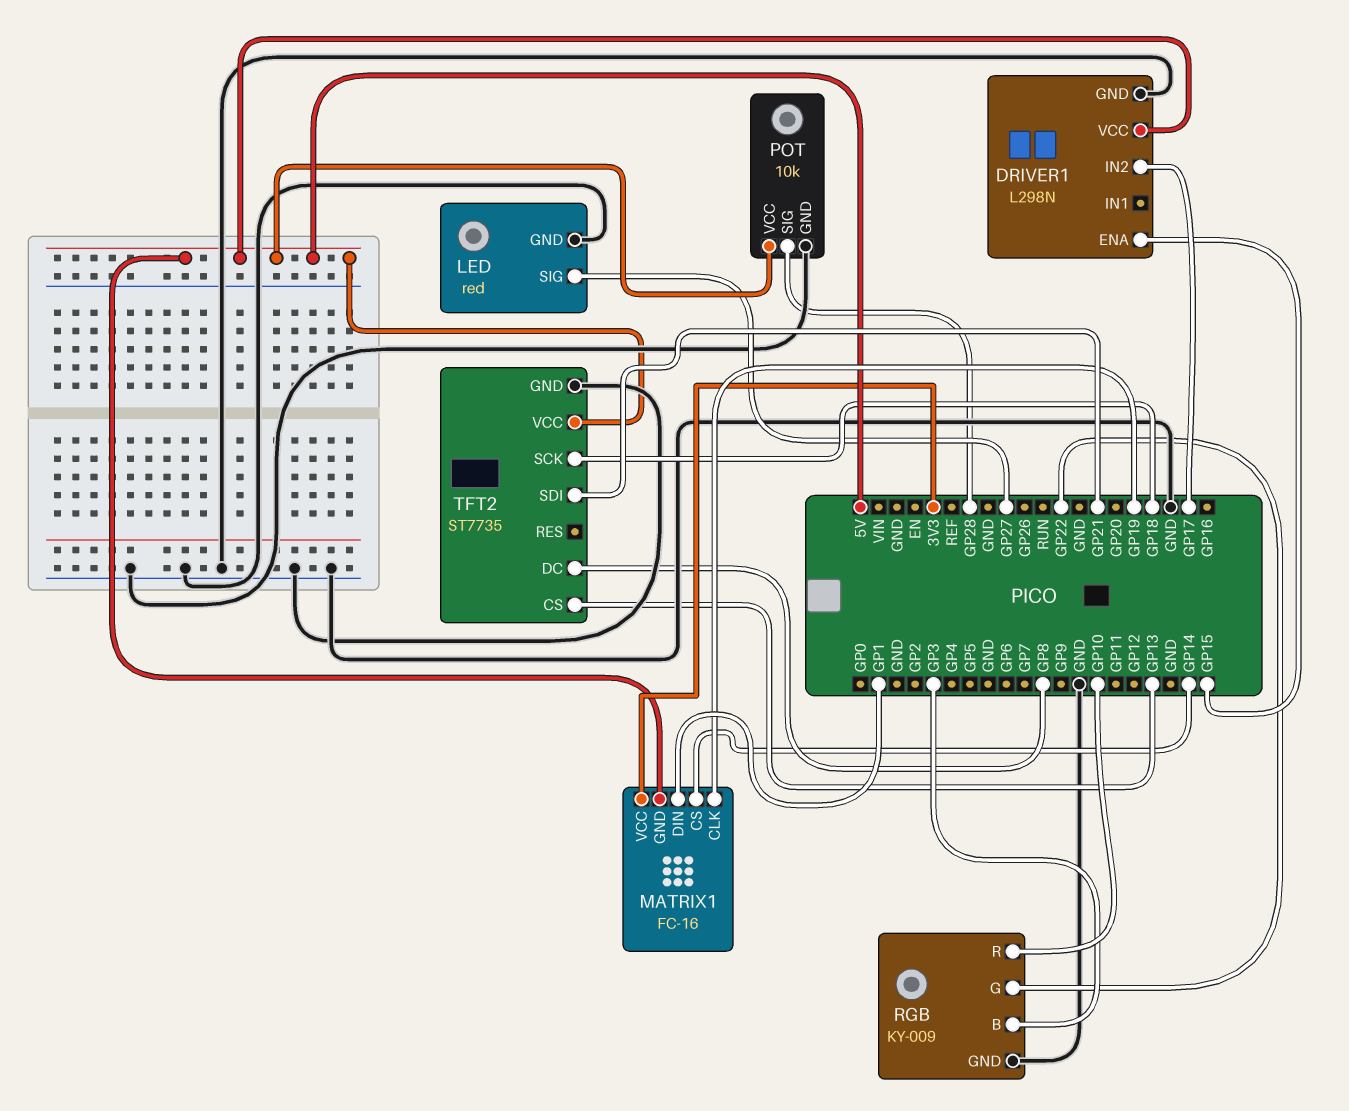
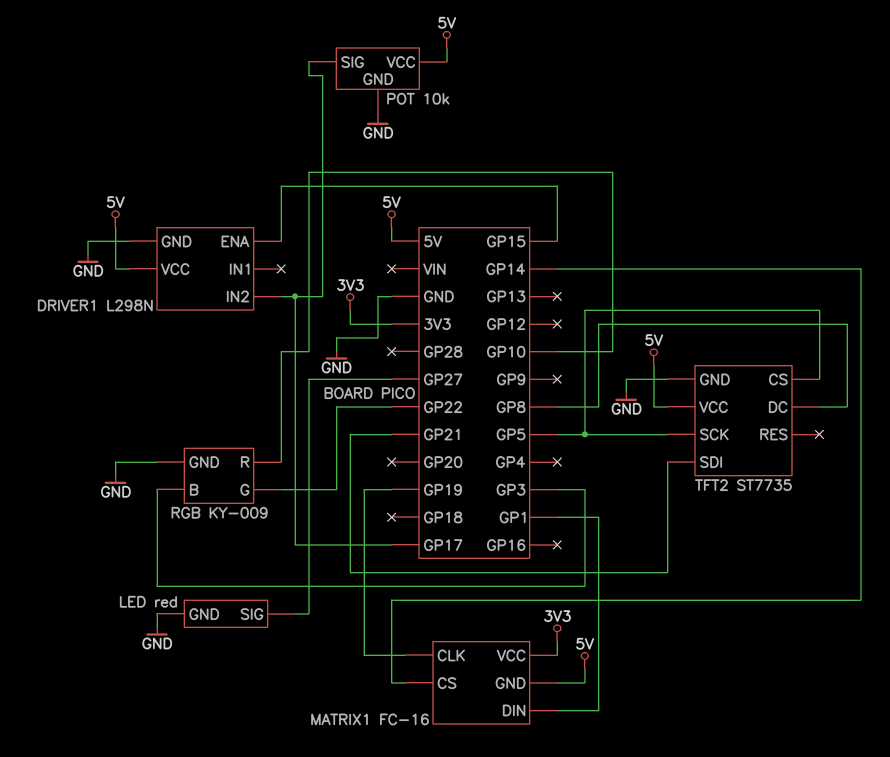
POT pin SIG: GP28 -> GP17
TFT2 pin CS: GP13 -> GP5
TFT2 pin SCK: GP18 -> GP5

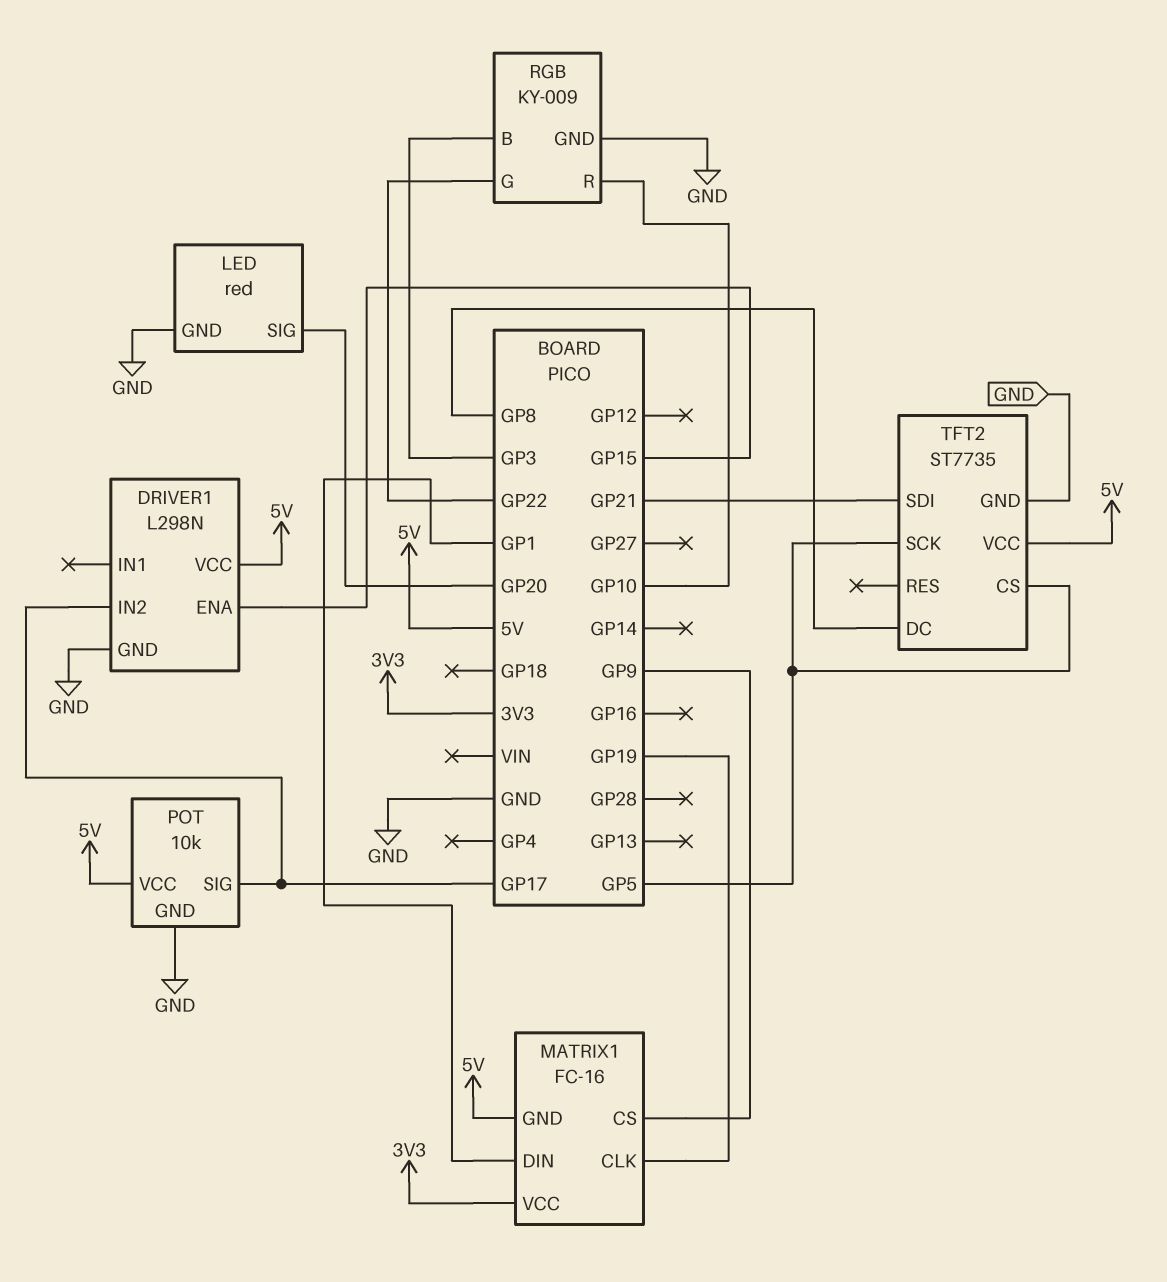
LED pin SIG: GP27 -> GP20
MATRIX1 pin CS: GP14 -> GP9

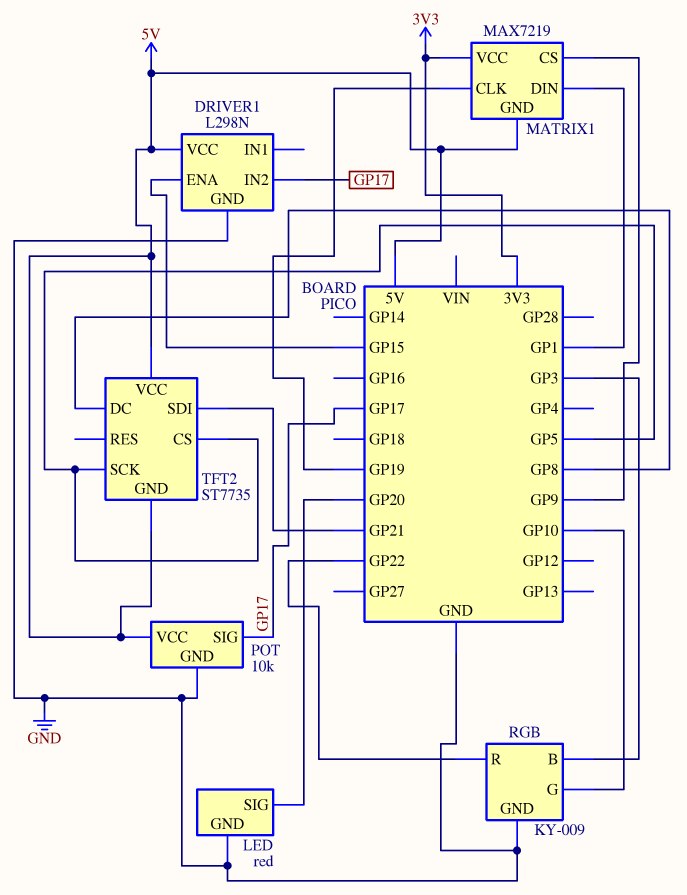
MATRIX1: FC-16 -> MAX7219
RGB pin G: GP22 -> GP10
RGB pin R: GP10 -> GP22
TFT2 pin GND: GND -> 5V

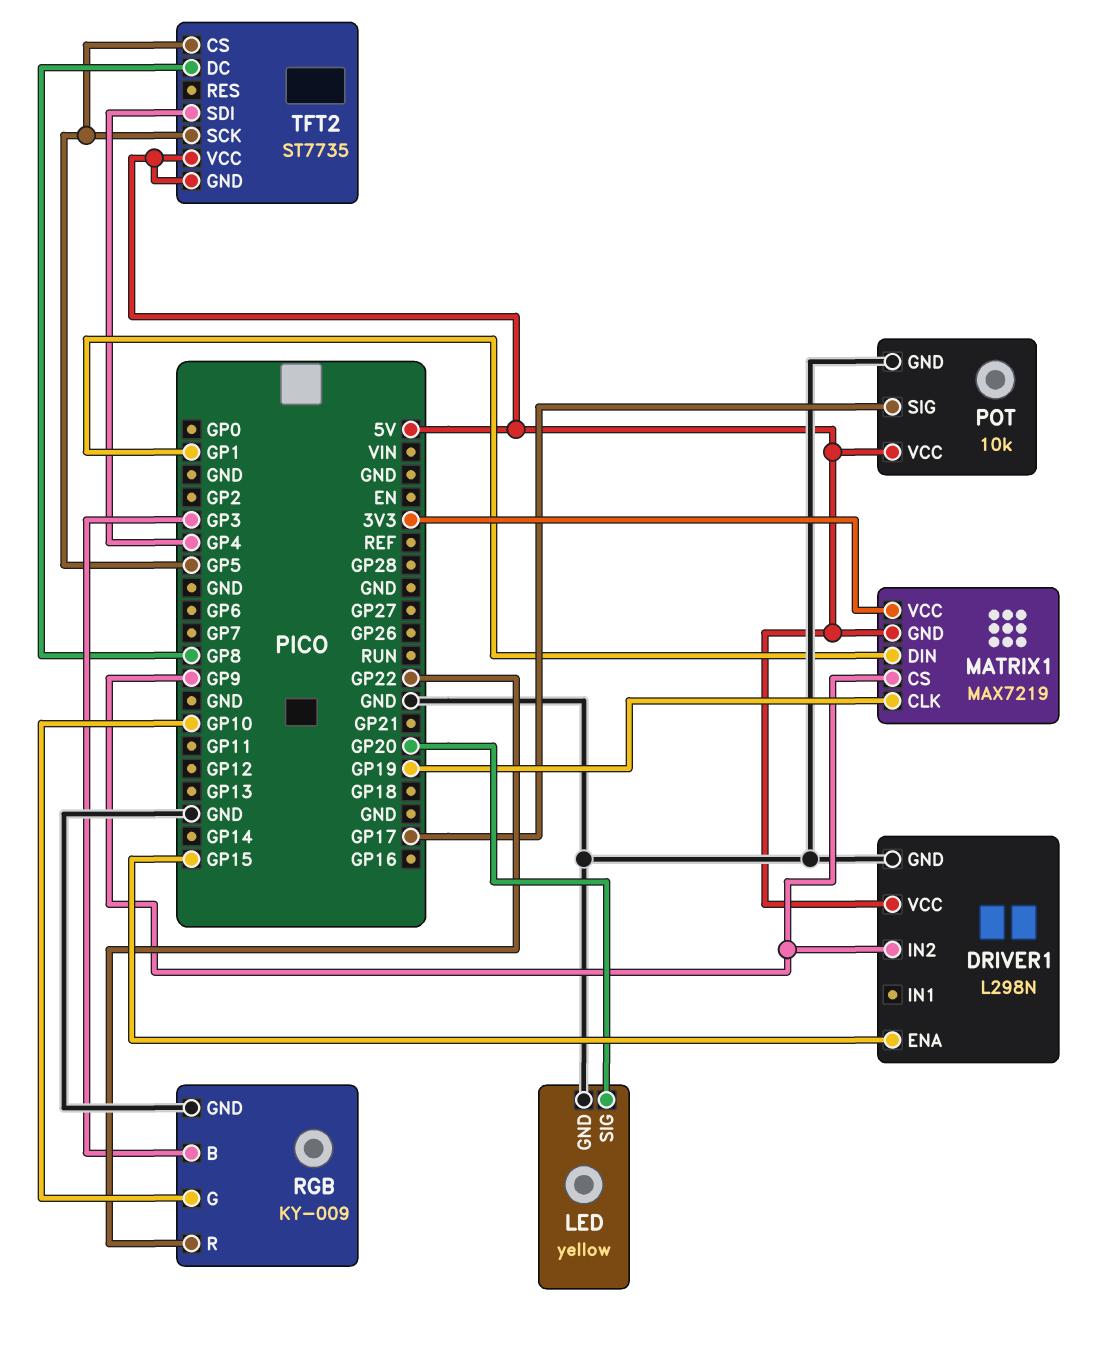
DRIVER1 pin IN2: GP17 -> GP9
LED: red -> yellow
TFT2 pin SDI: GP21 -> GP4

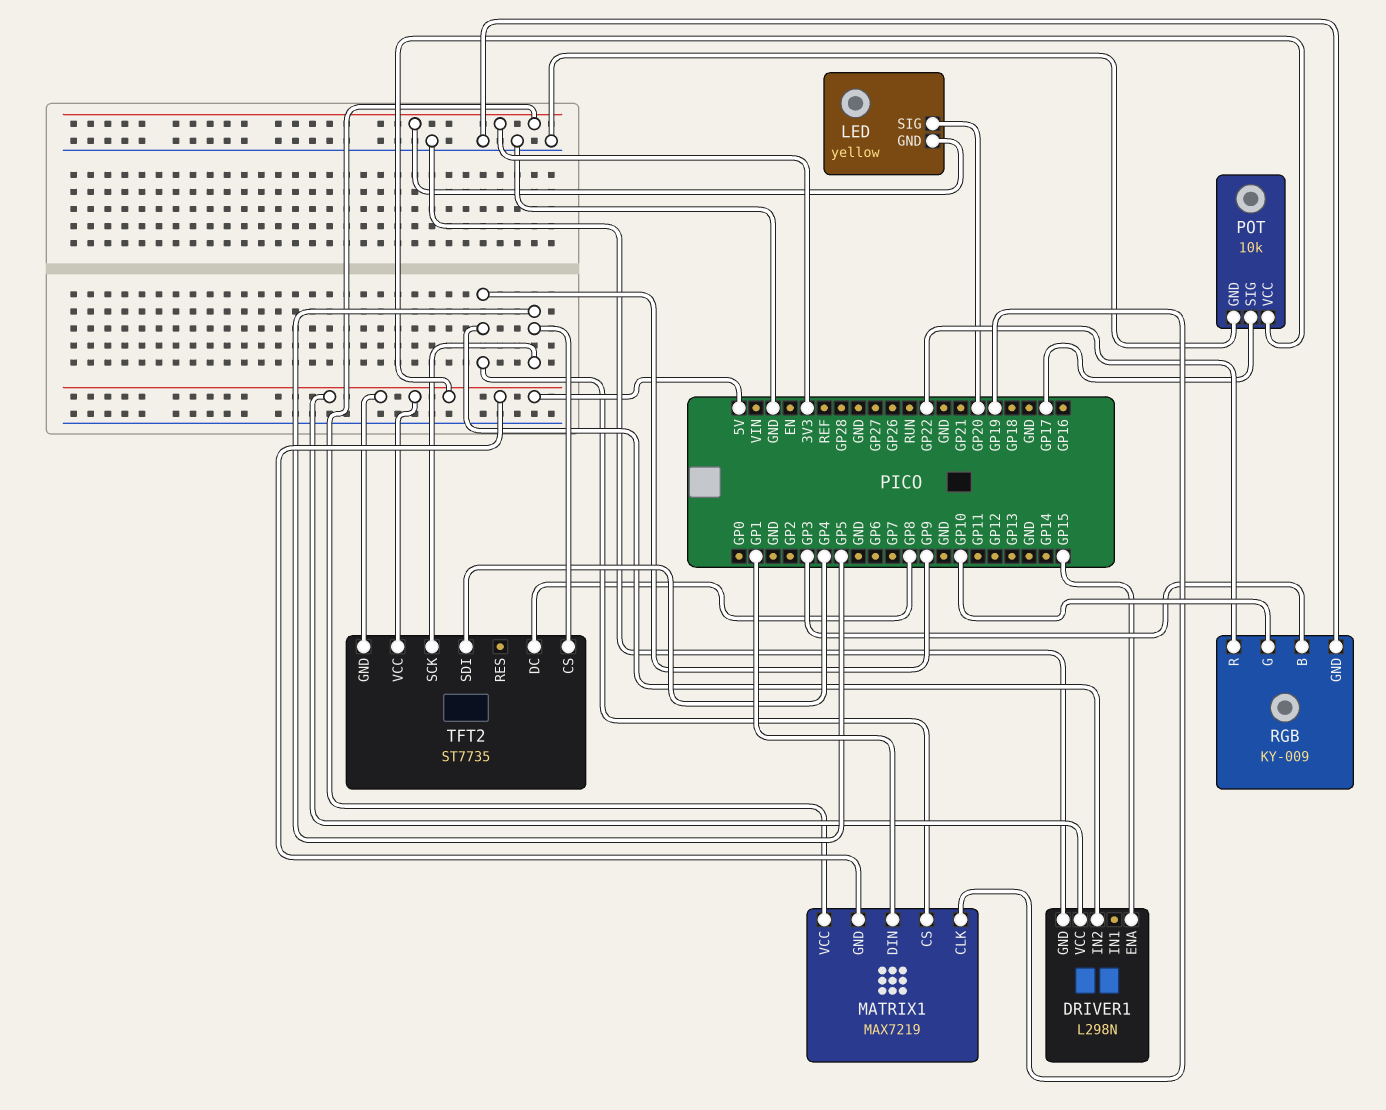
LED pin GND: GND -> 3V3

